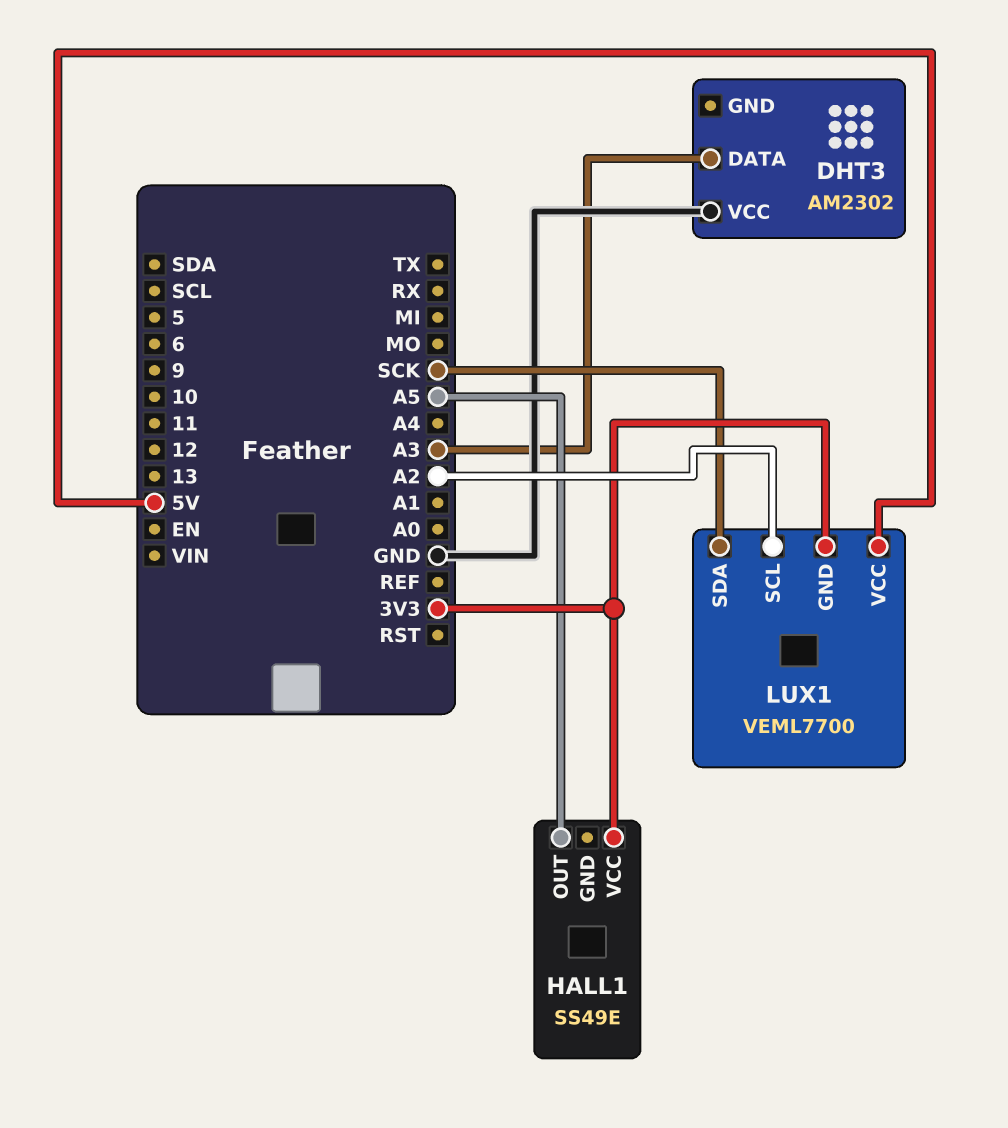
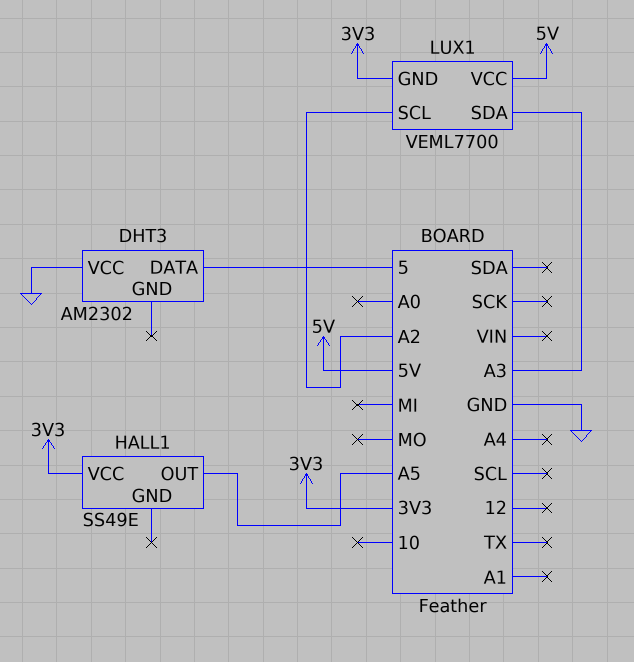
DHT3 pin DATA: A3 -> 5
LUX1 pin SDA: SCK -> A3

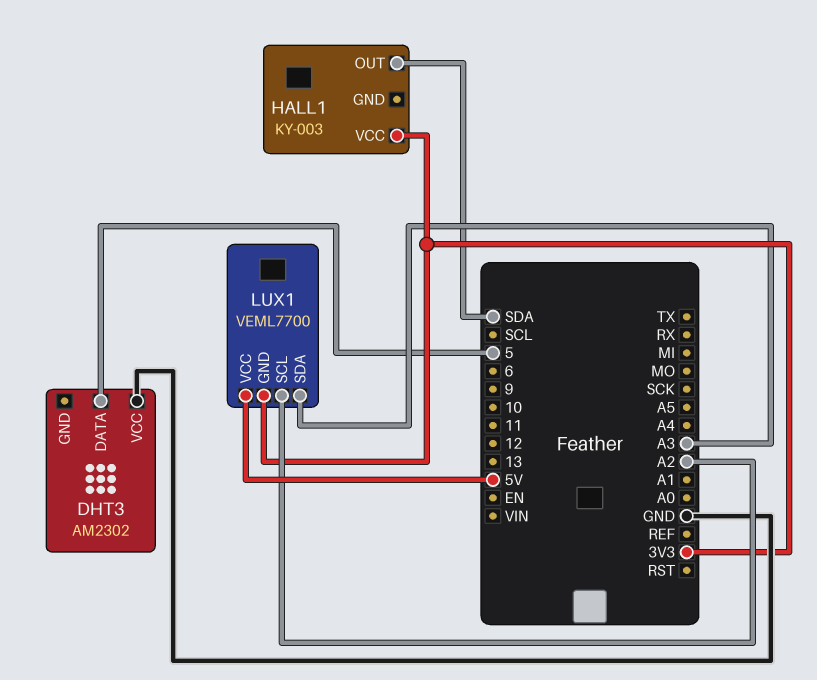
HALL1: SS49E -> KY-003
HALL1 pin OUT: A5 -> SDA

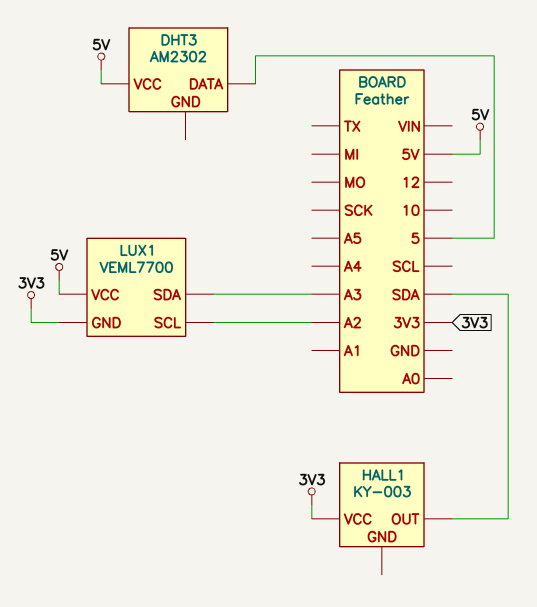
DHT3 pin VCC: GND -> 5V

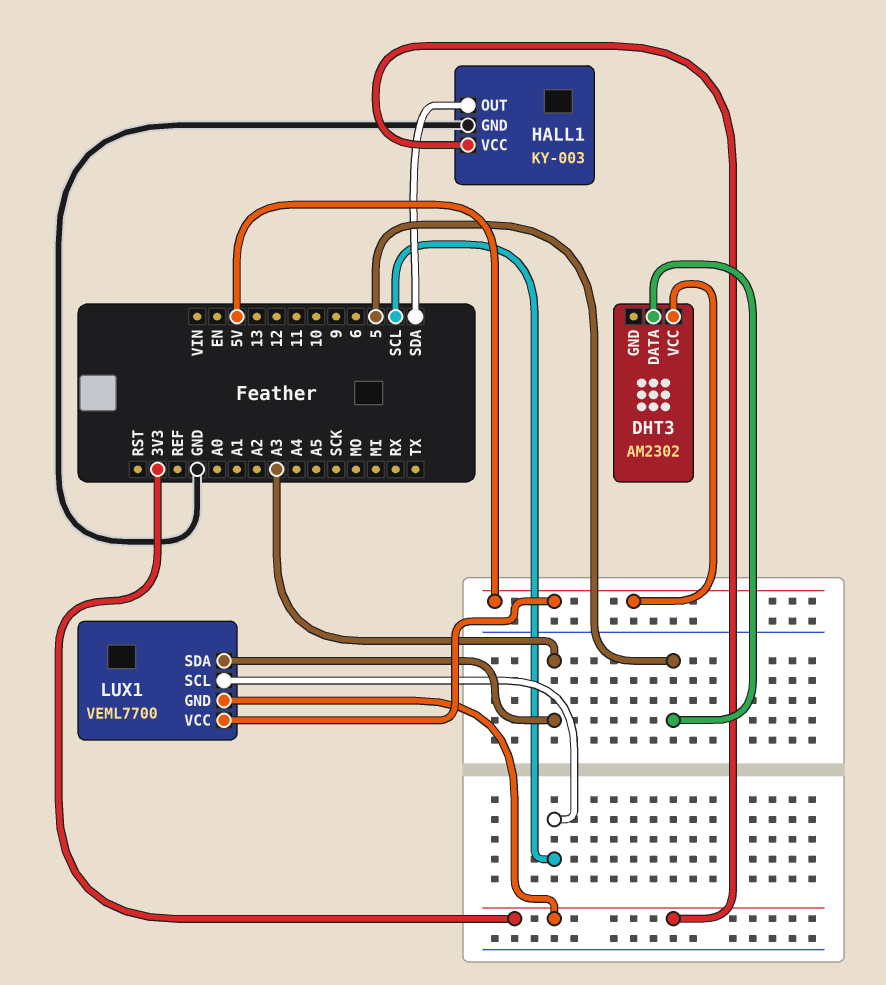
HALL1 pin GND: none -> GND
LUX1 pin SCL: A2 -> SCL

